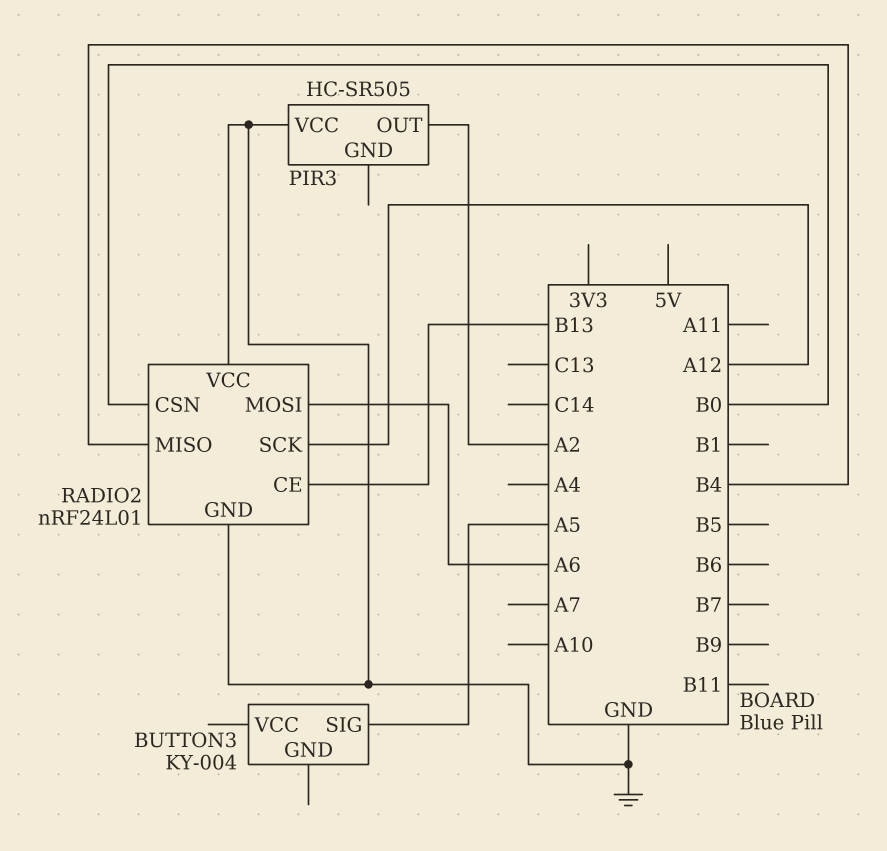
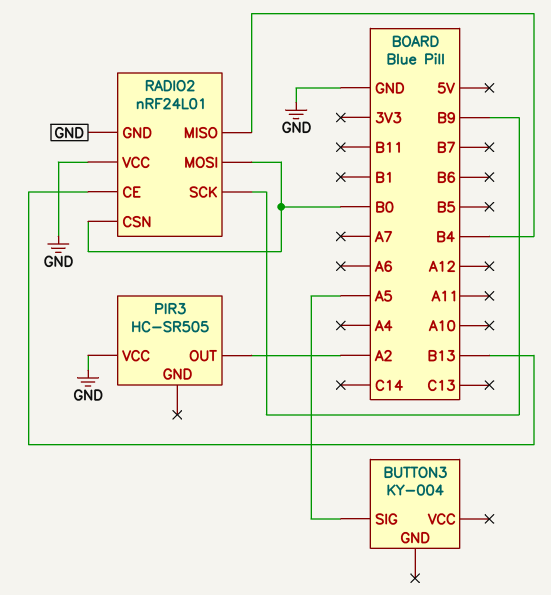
RADIO2 pin MOSI: A6 -> B0
RADIO2 pin SCK: A12 -> B9

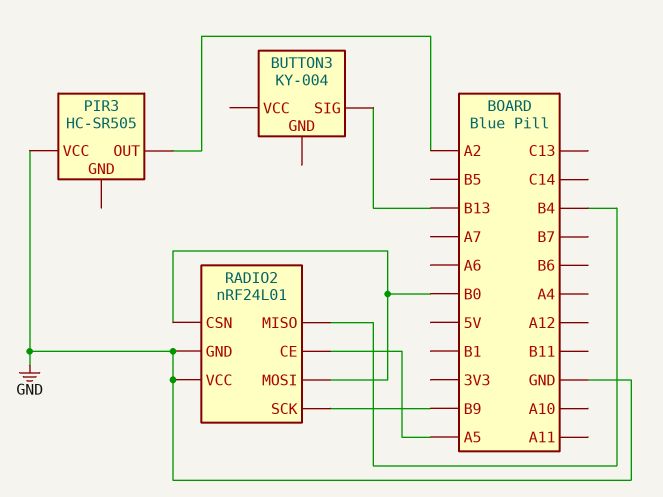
BUTTON3 pin SIG: A5 -> B13
RADIO2 pin CE: B13 -> A5

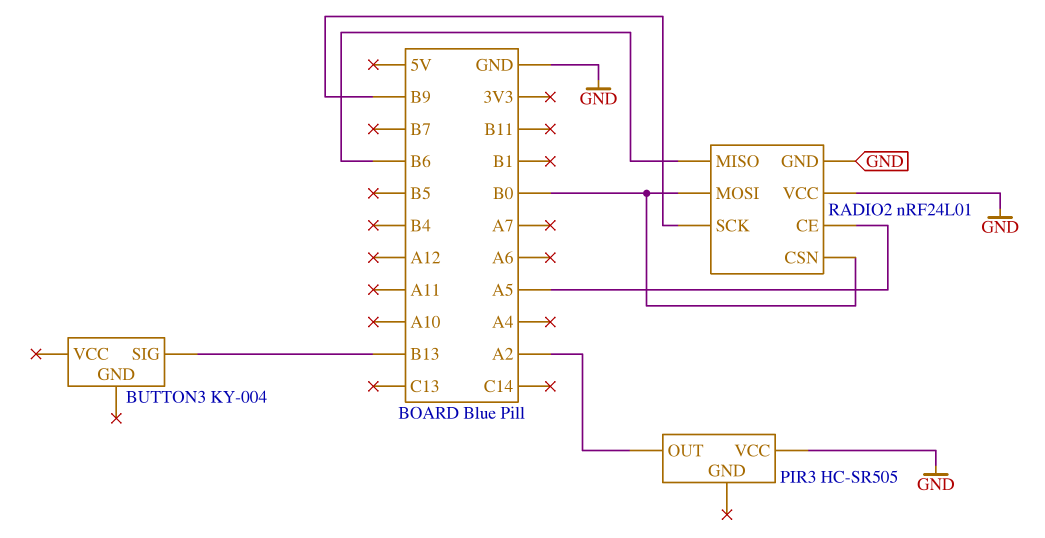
RADIO2 pin MISO: B4 -> B6

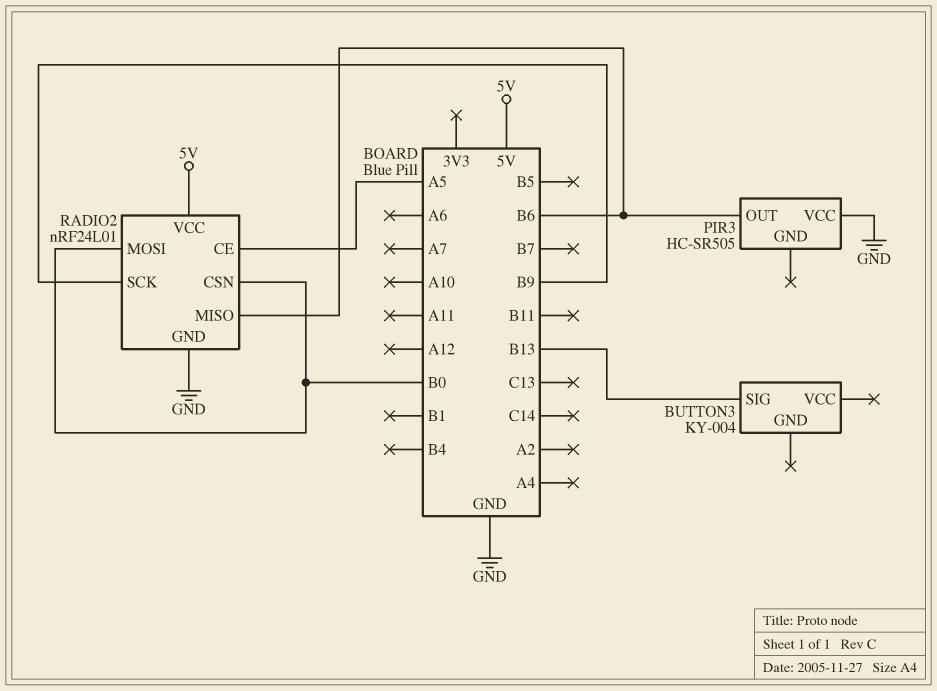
PIR3 pin OUT: A2 -> B6
RADIO2 pin VCC: GND -> 5V

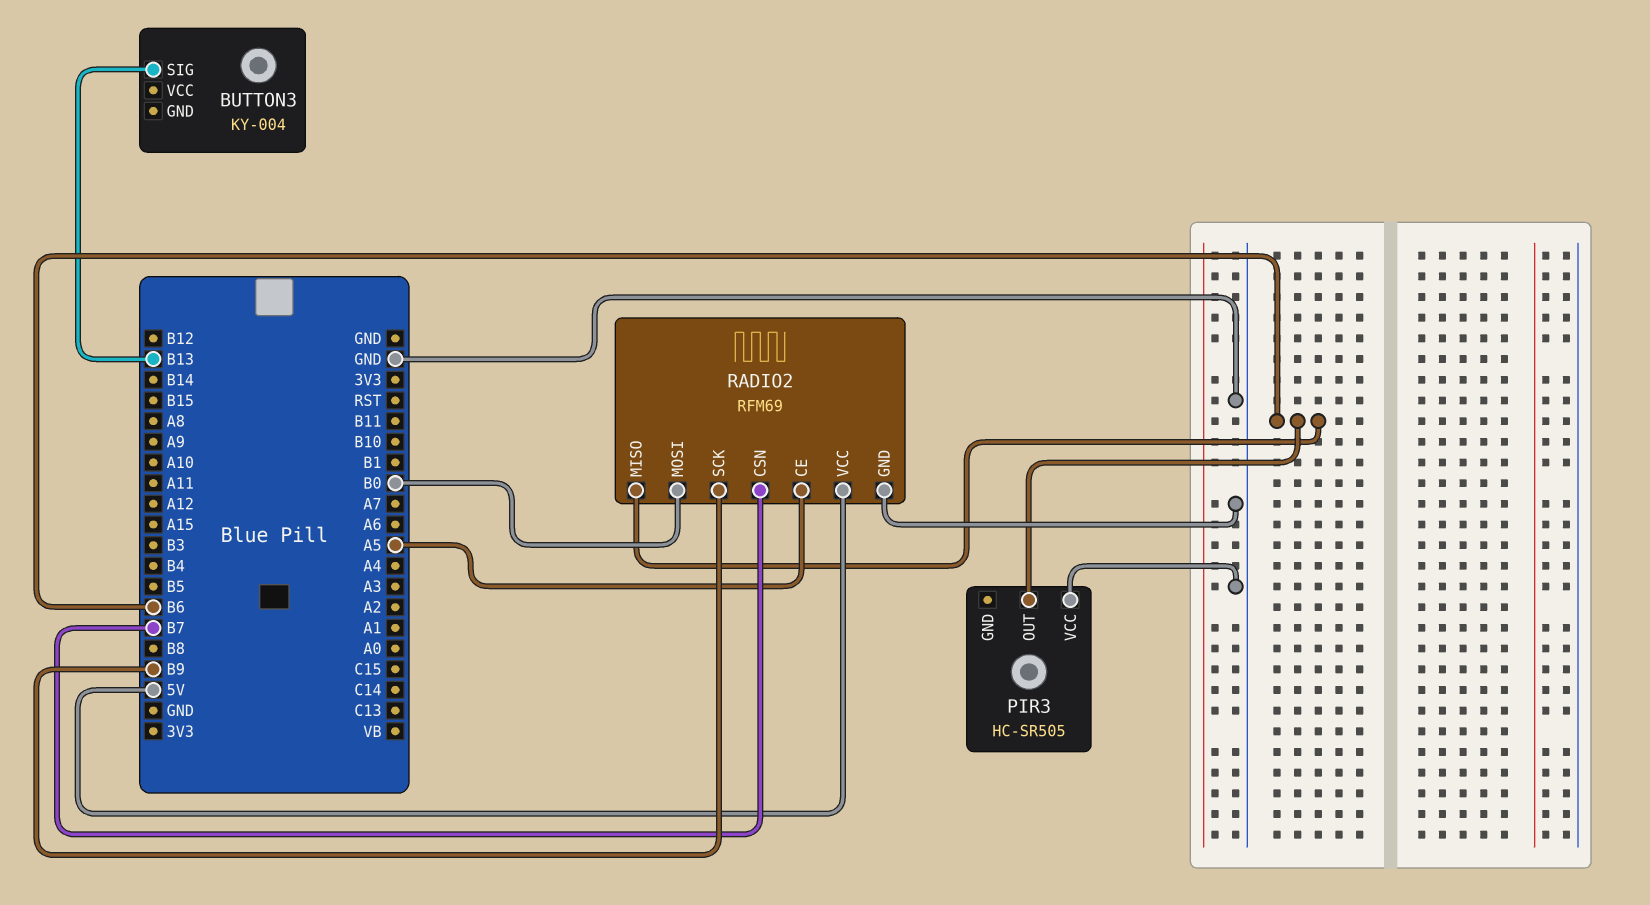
RADIO2: nRF24L01 -> RFM69
RADIO2 pin CSN: B0 -> B7

